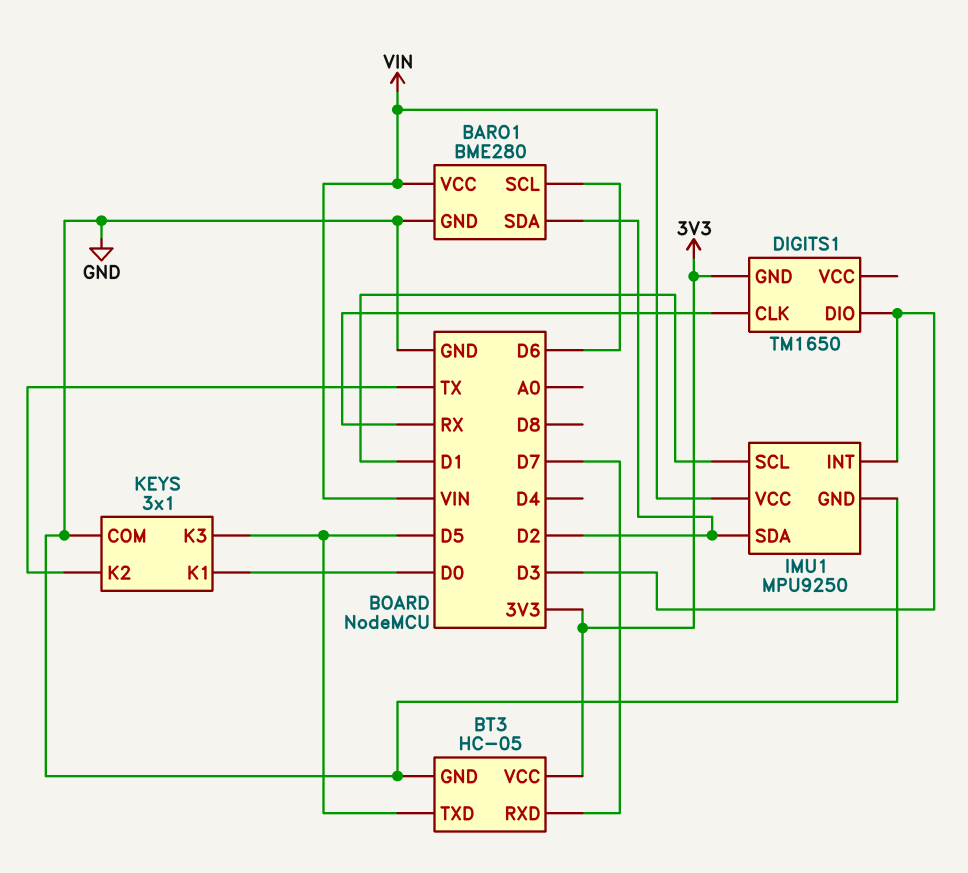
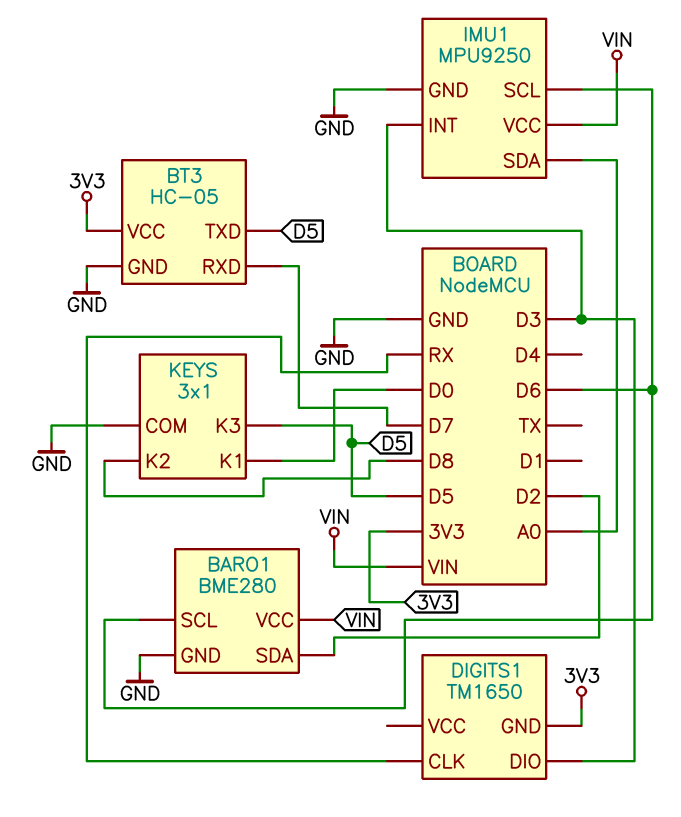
IMU1 pin SCL: D1 -> D6
IMU1 pin SDA: D2 -> A0
KEYS pin K2: TX -> D8

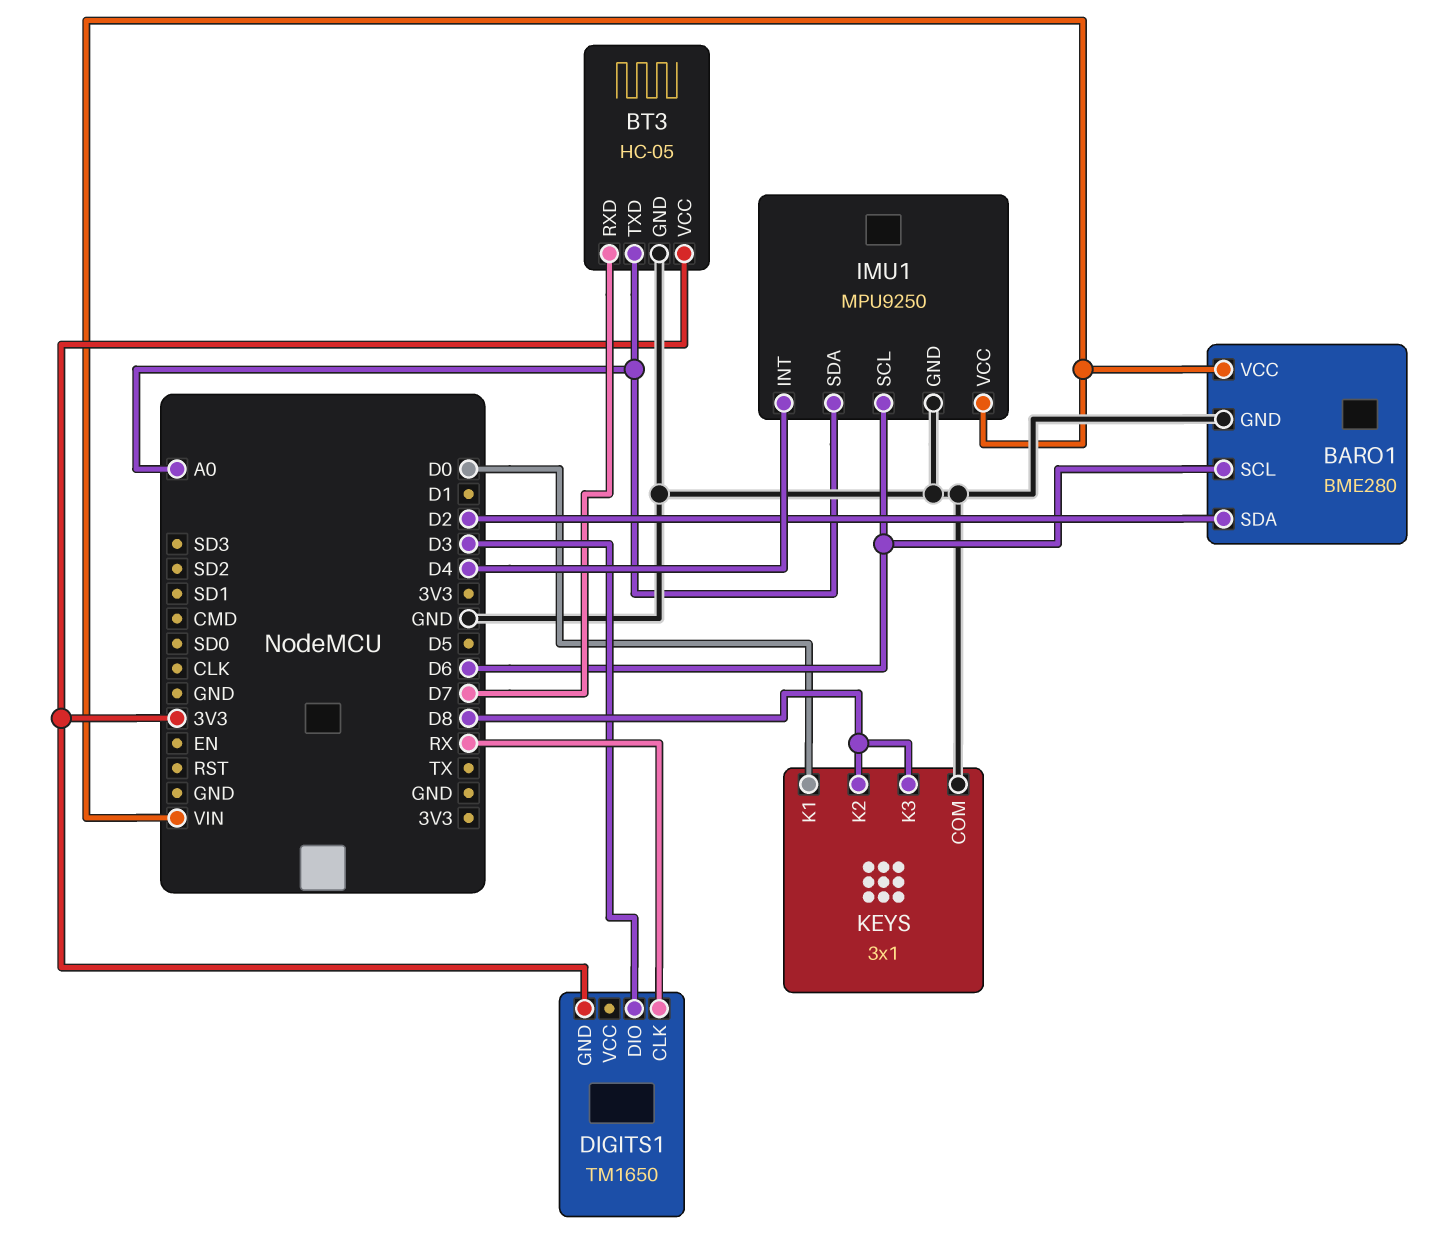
BT3 pin TXD: D5 -> A0
IMU1 pin INT: D3 -> D4
KEYS pin K3: D5 -> D8

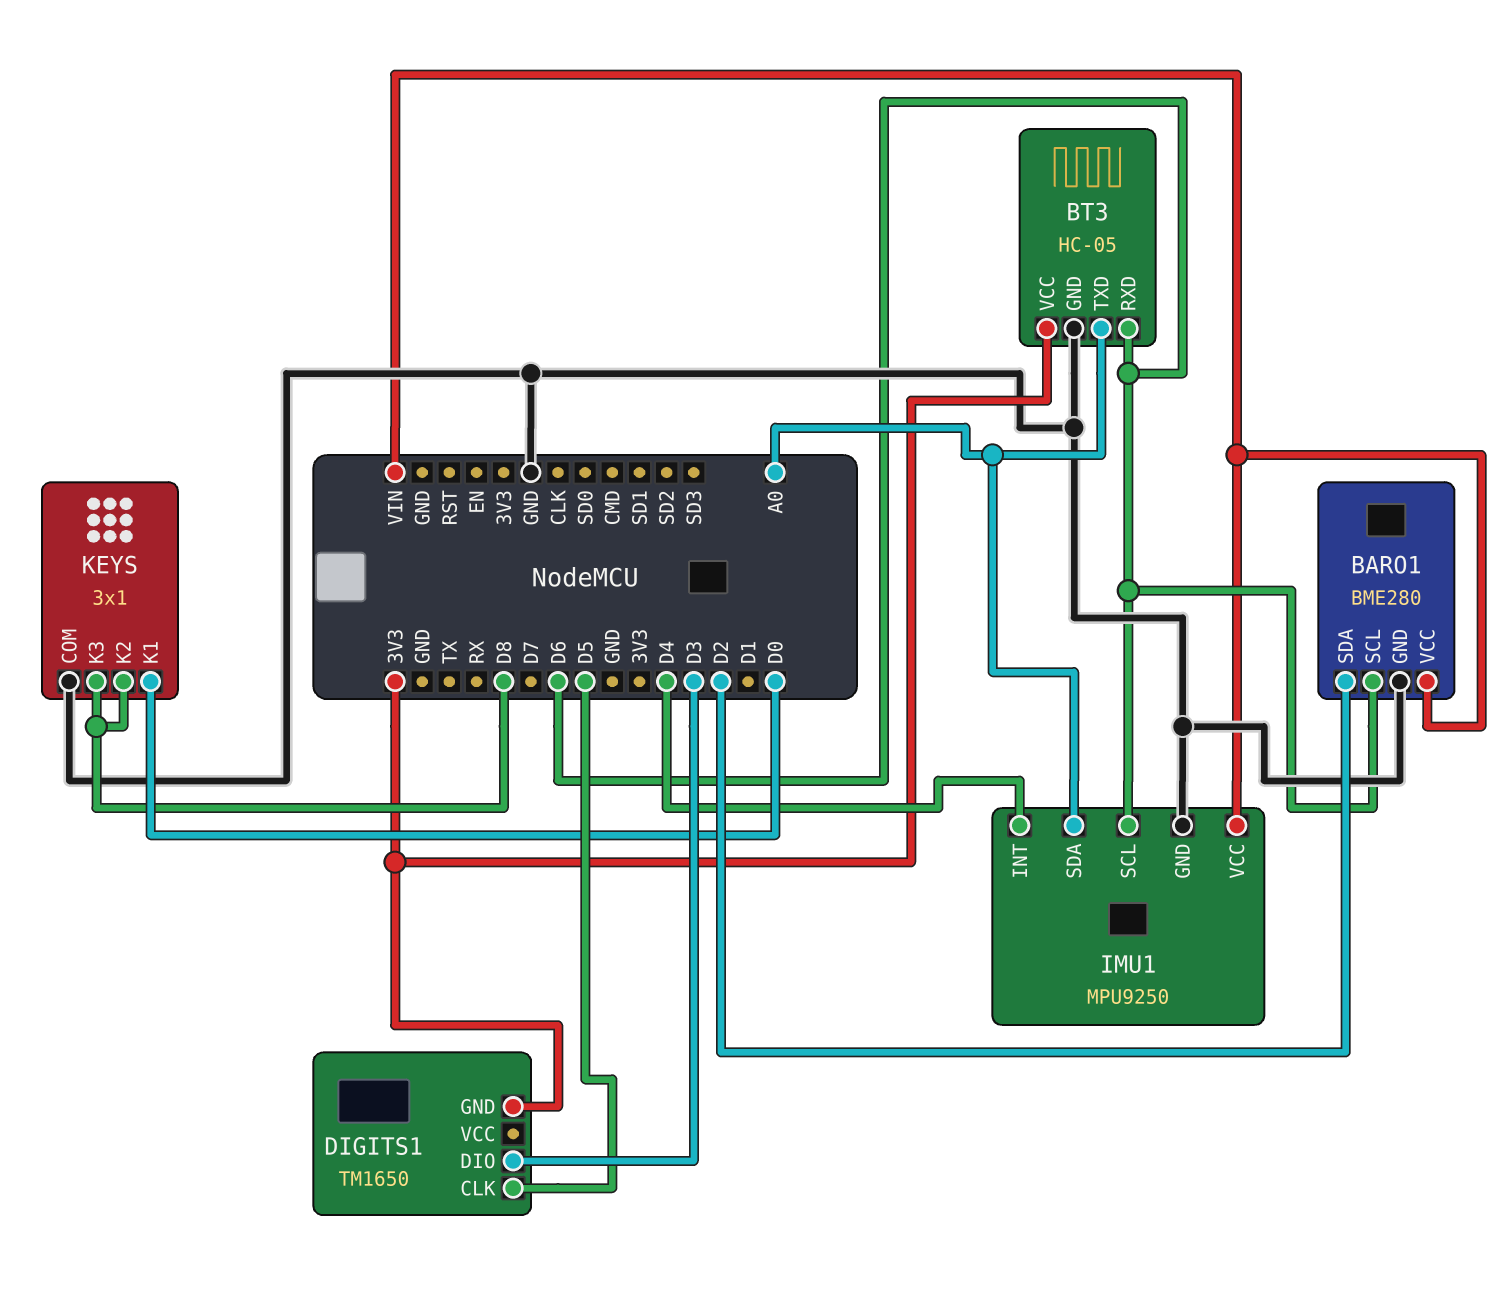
BT3 pin RXD: D7 -> D6
DIGITS1 pin CLK: RX -> D5

